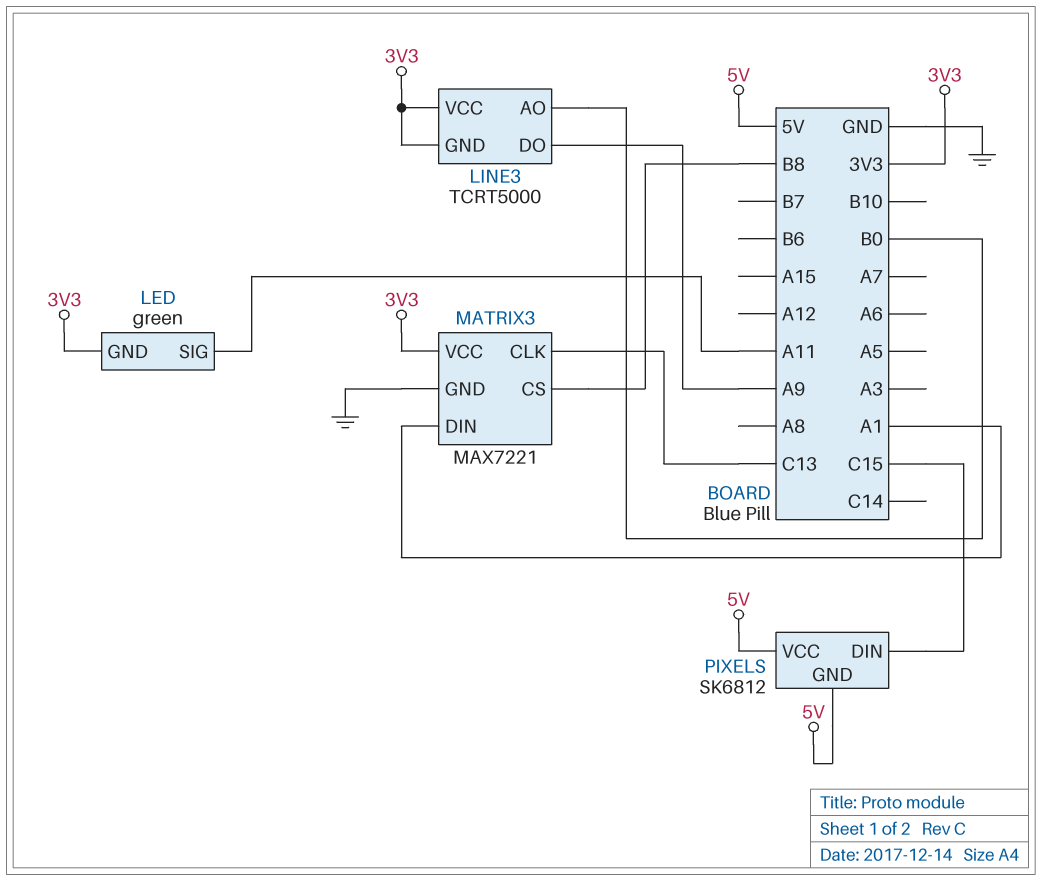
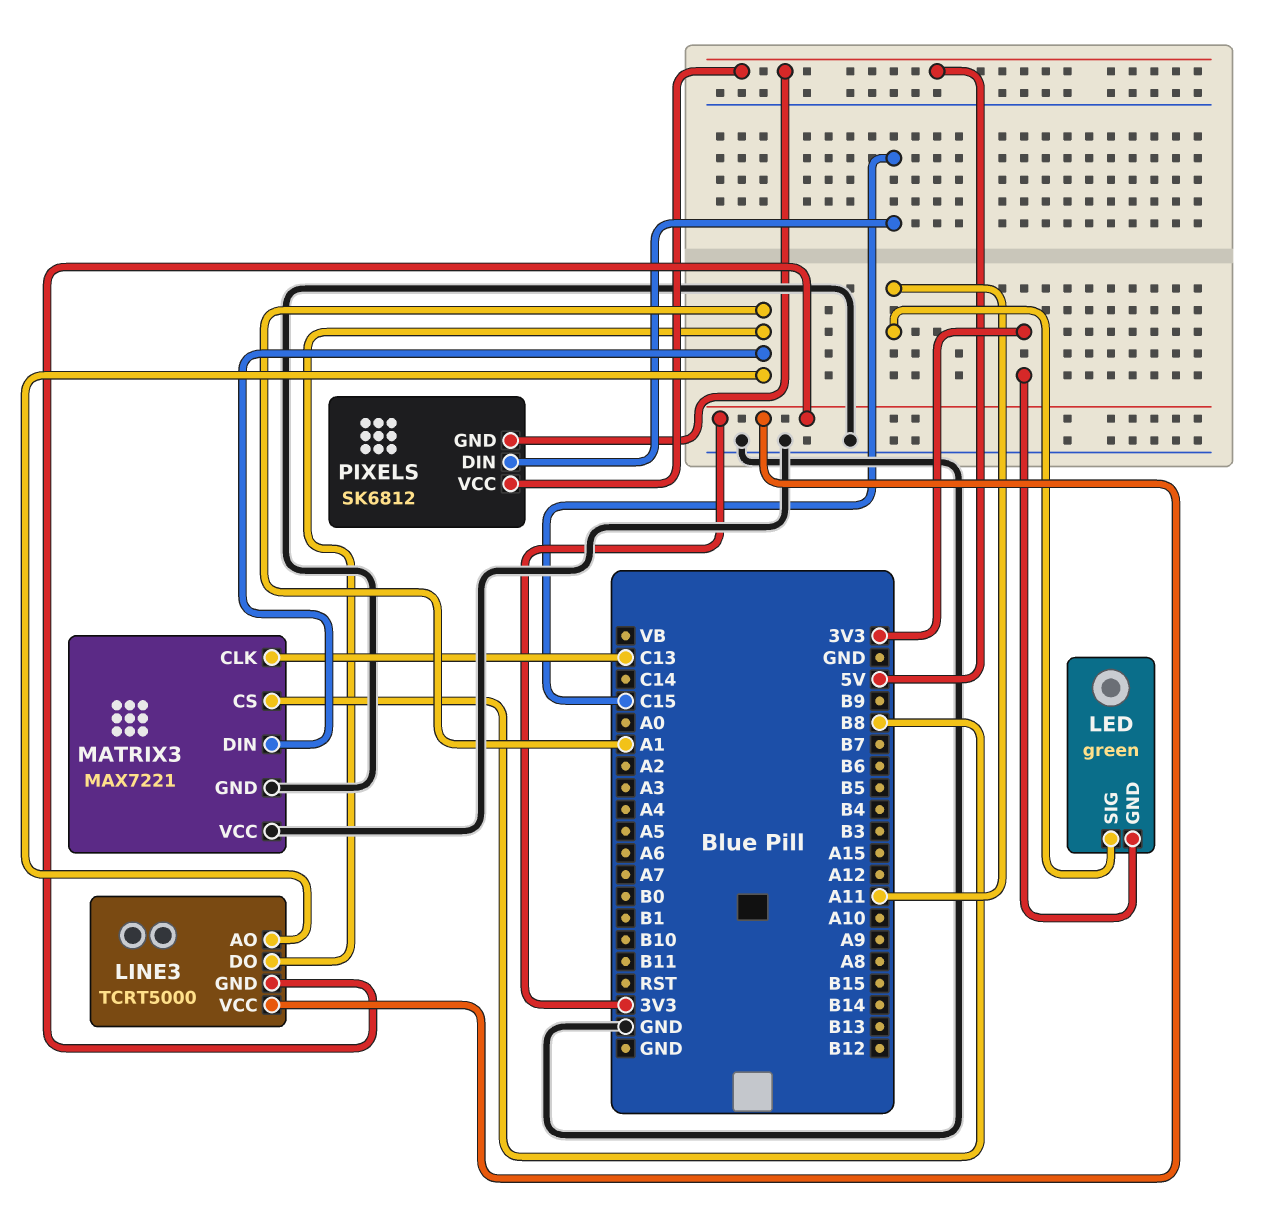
LINE3 pin AO: B0 -> A1
LINE3 pin DO: A9 -> A1
MATRIX3 pin VCC: 3V3 -> GND

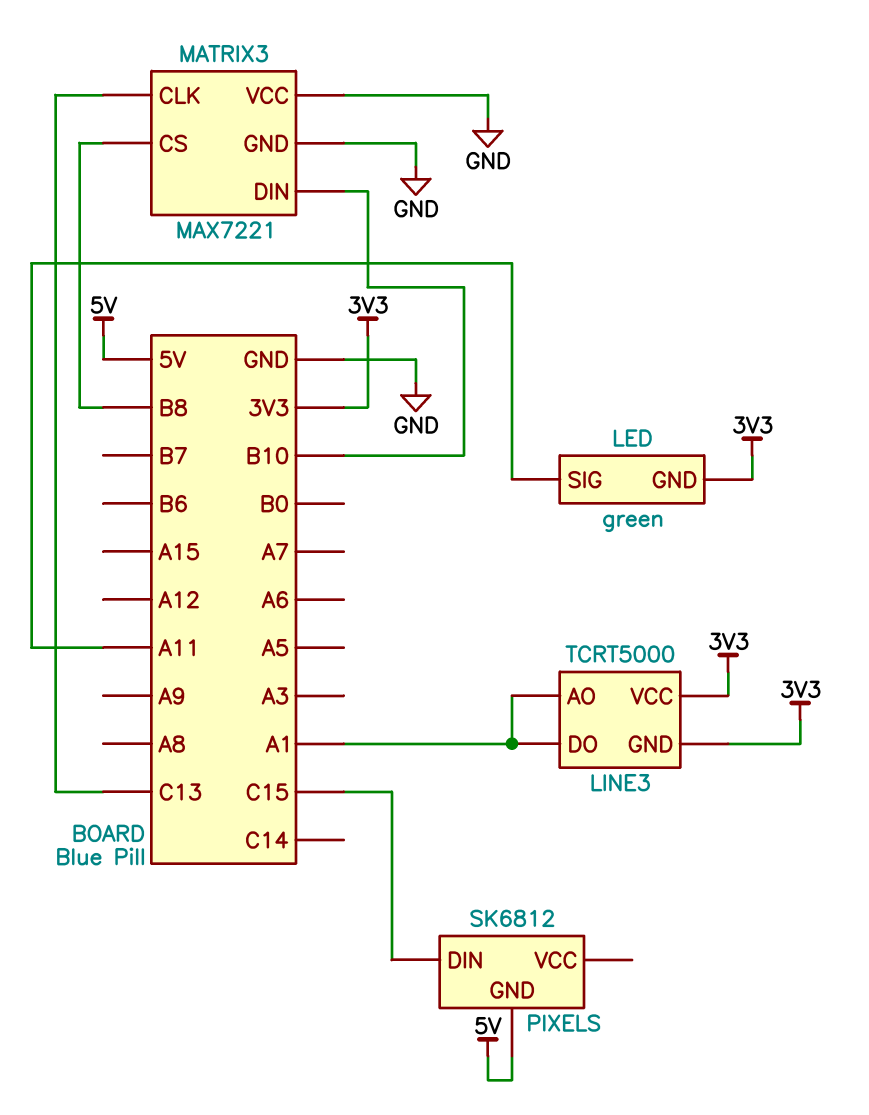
MATRIX3 pin DIN: A1 -> B10
PIXELS pin VCC: 5V -> none

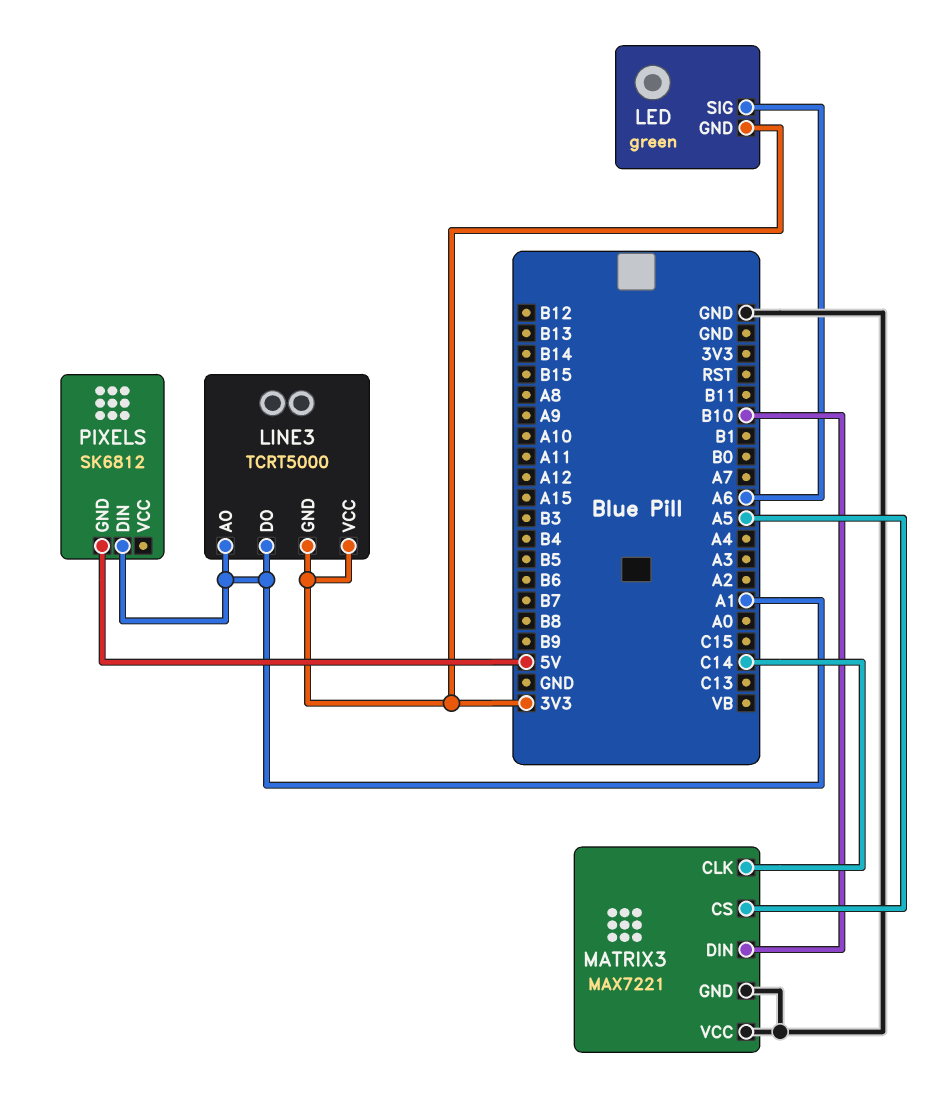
LED pin SIG: A11 -> A6
MATRIX3 pin CLK: C13 -> C14
MATRIX3 pin CS: B8 -> A5
PIXELS pin DIN: C15 -> A1

